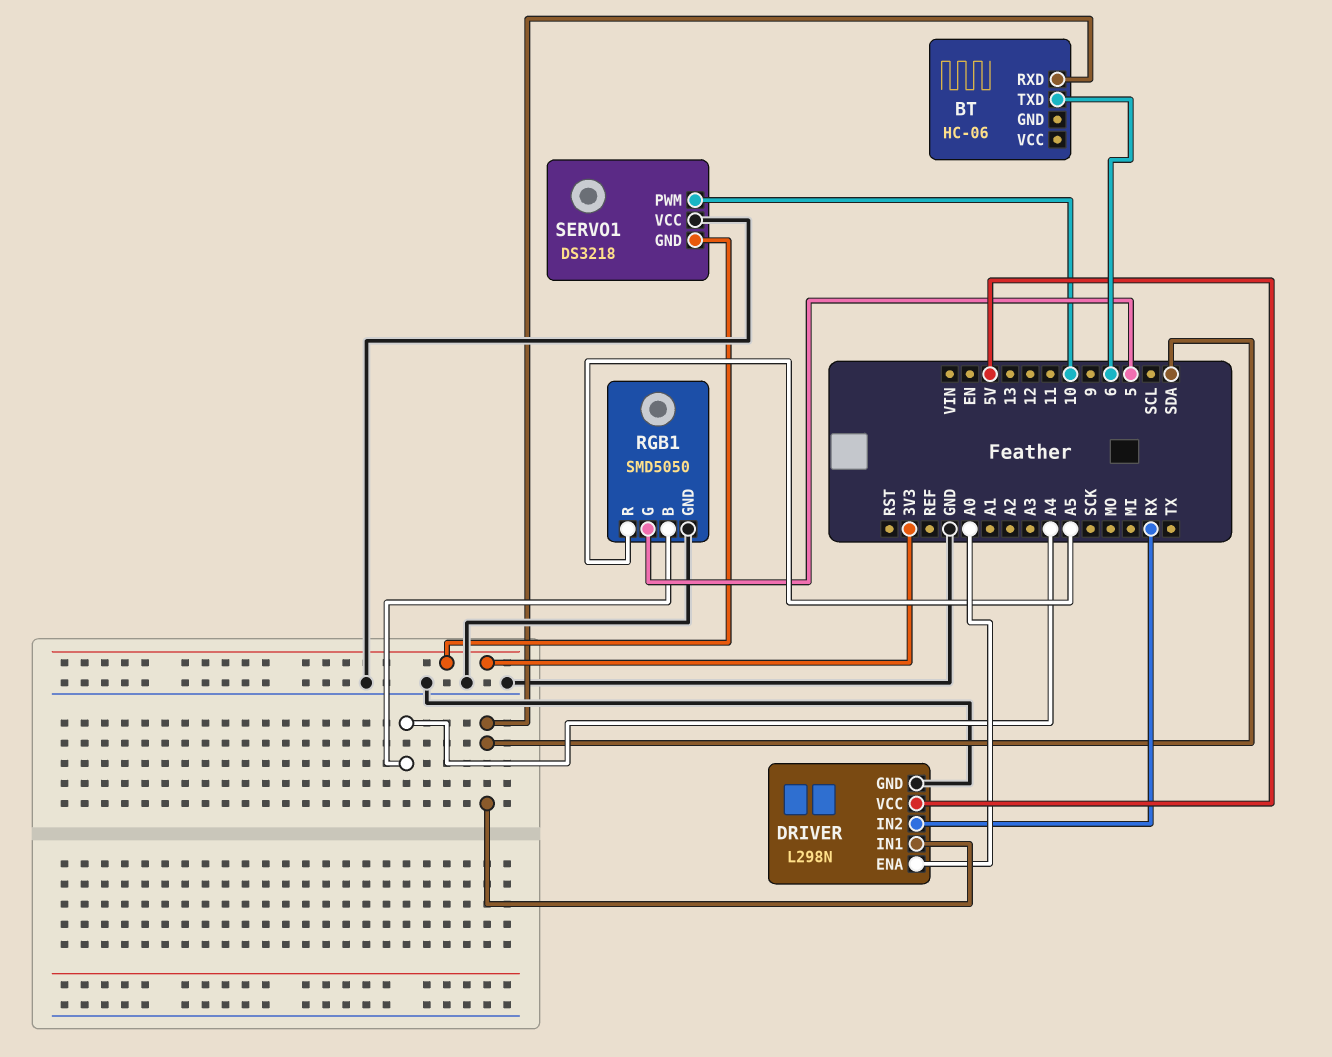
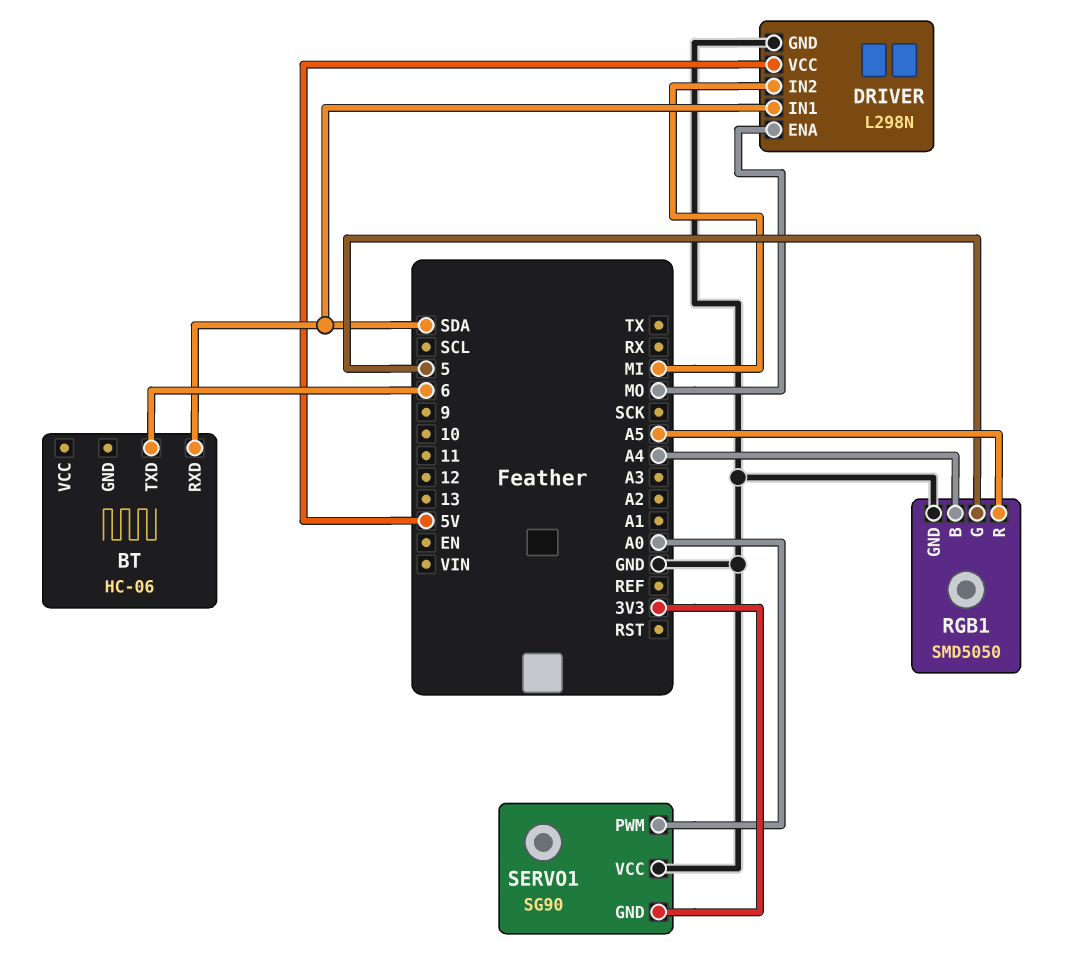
DRIVER pin ENA: A0 -> MO
DRIVER pin IN2: RX -> MI
SERVO1: DS3218 -> SG90
SERVO1 pin PWM: 10 -> A0

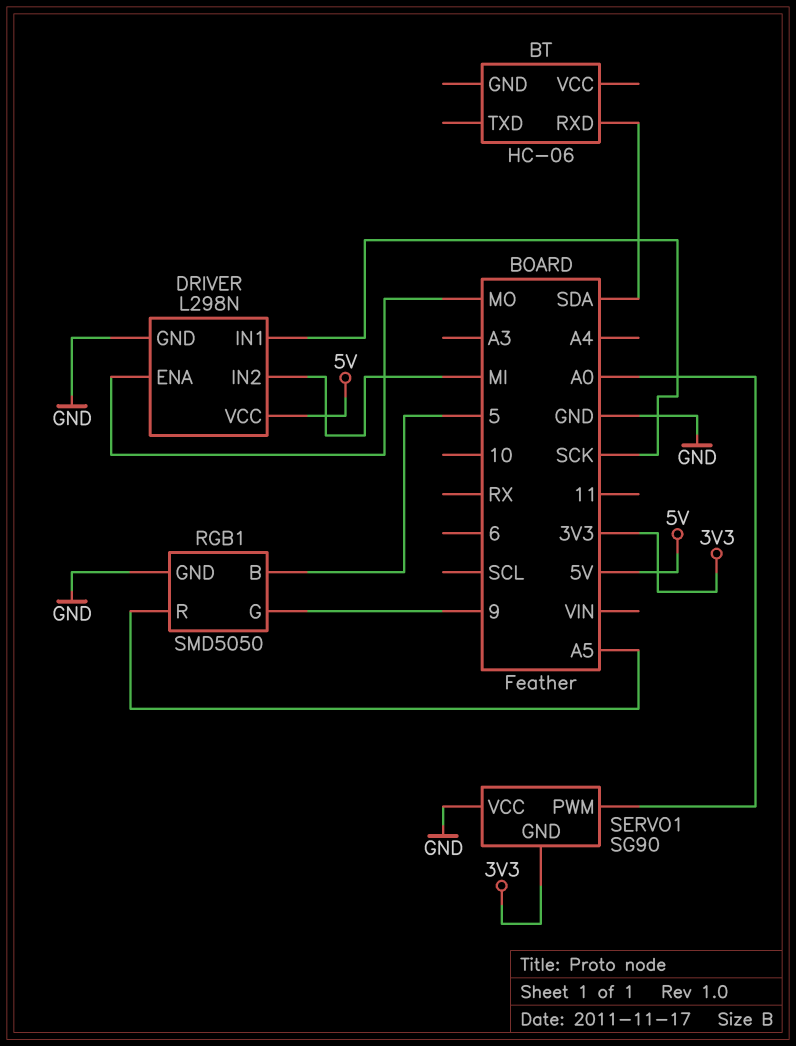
BT pin TXD: 6 -> none
DRIVER pin IN1: SDA -> SCK
RGB1 pin B: A4 -> 5
RGB1 pin G: 5 -> 9

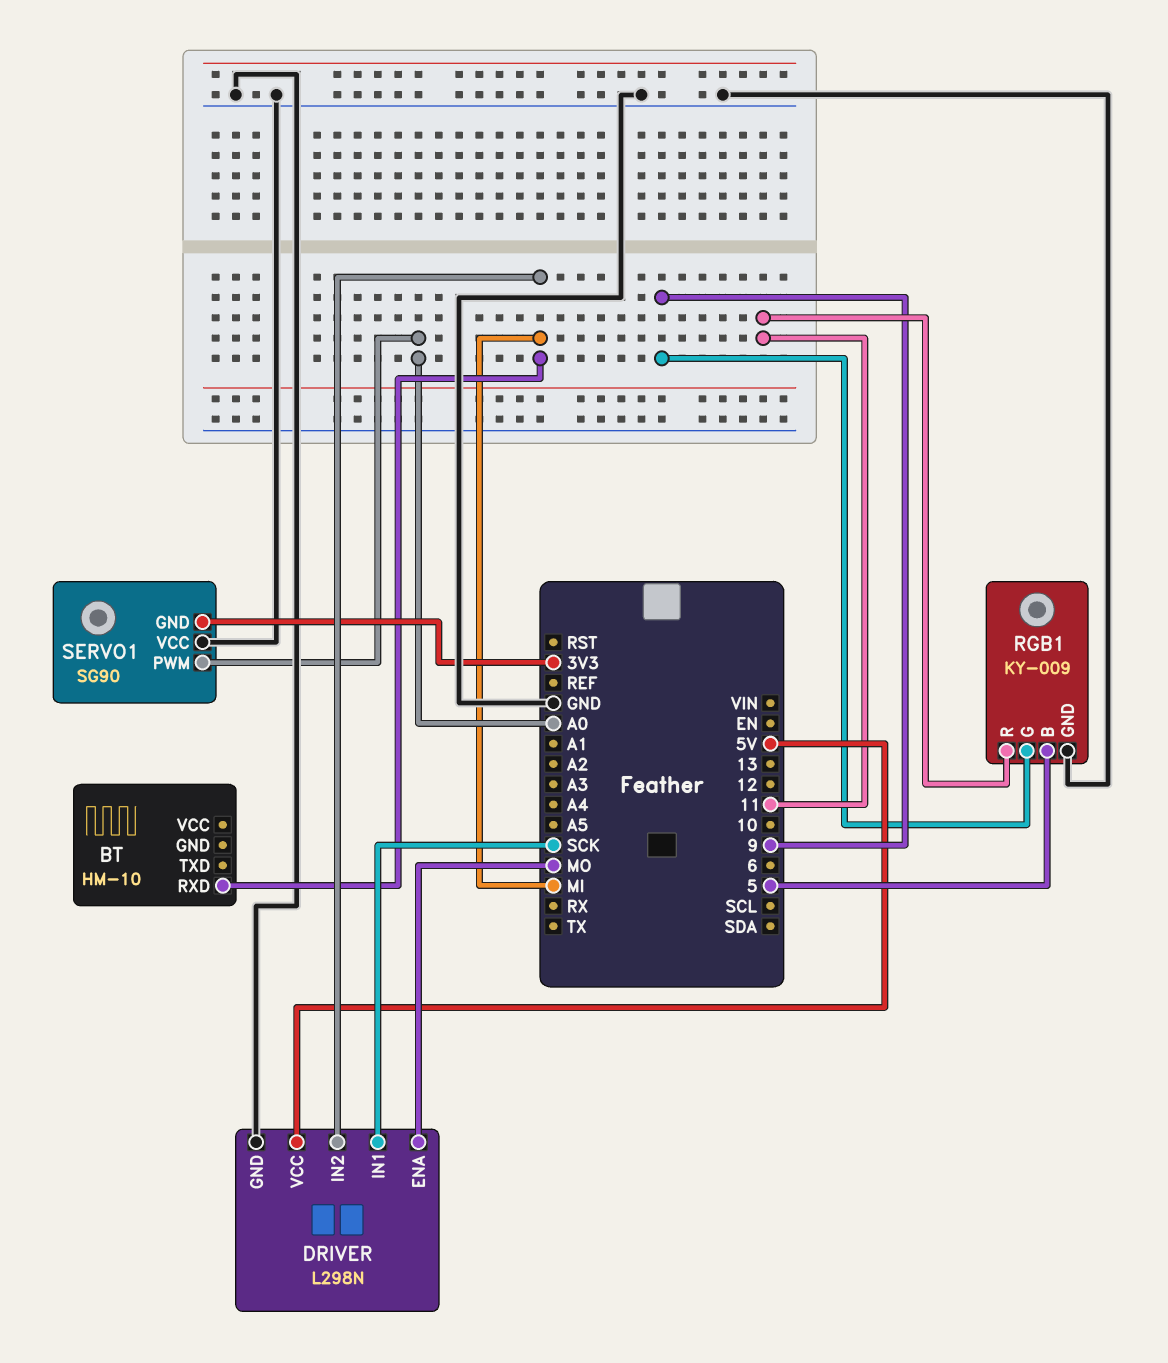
BT: HC-06 -> HM-10
BT pin RXD: SDA -> MI
RGB1: SMD5050 -> KY-009
RGB1 pin R: A5 -> 11

